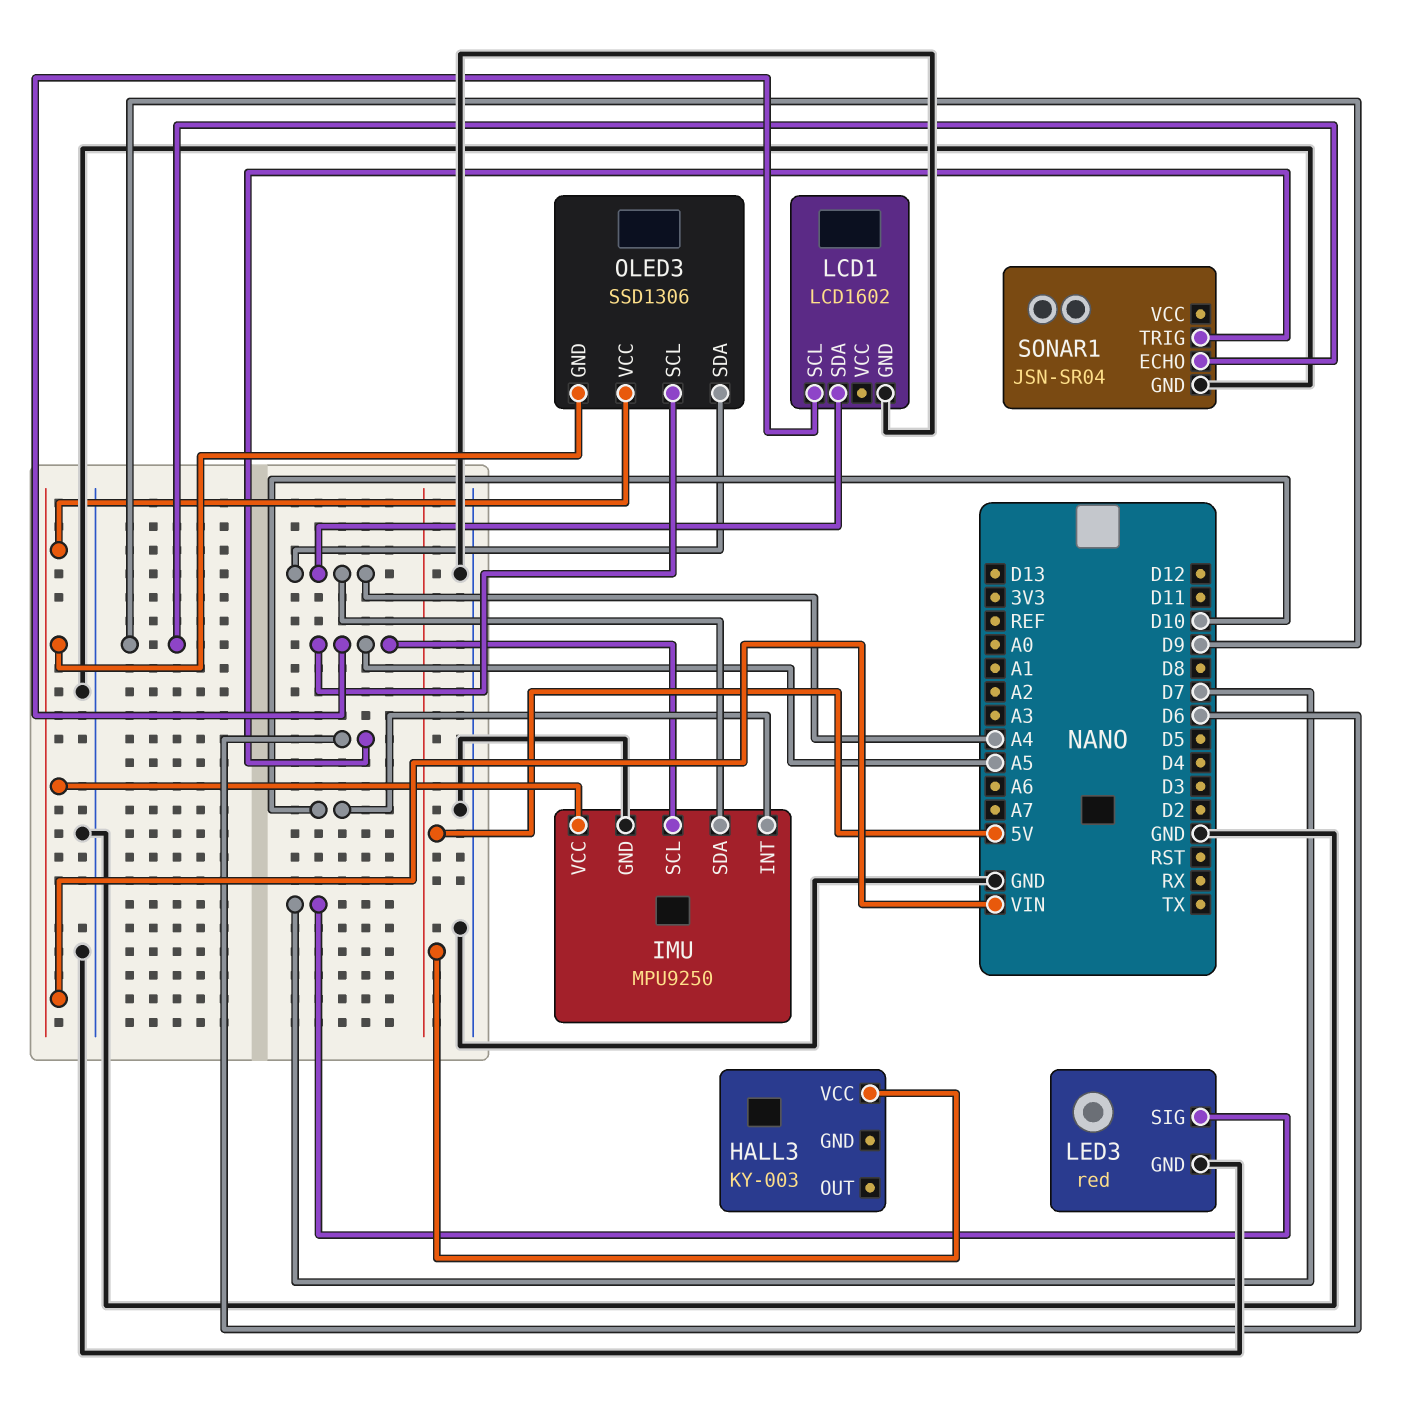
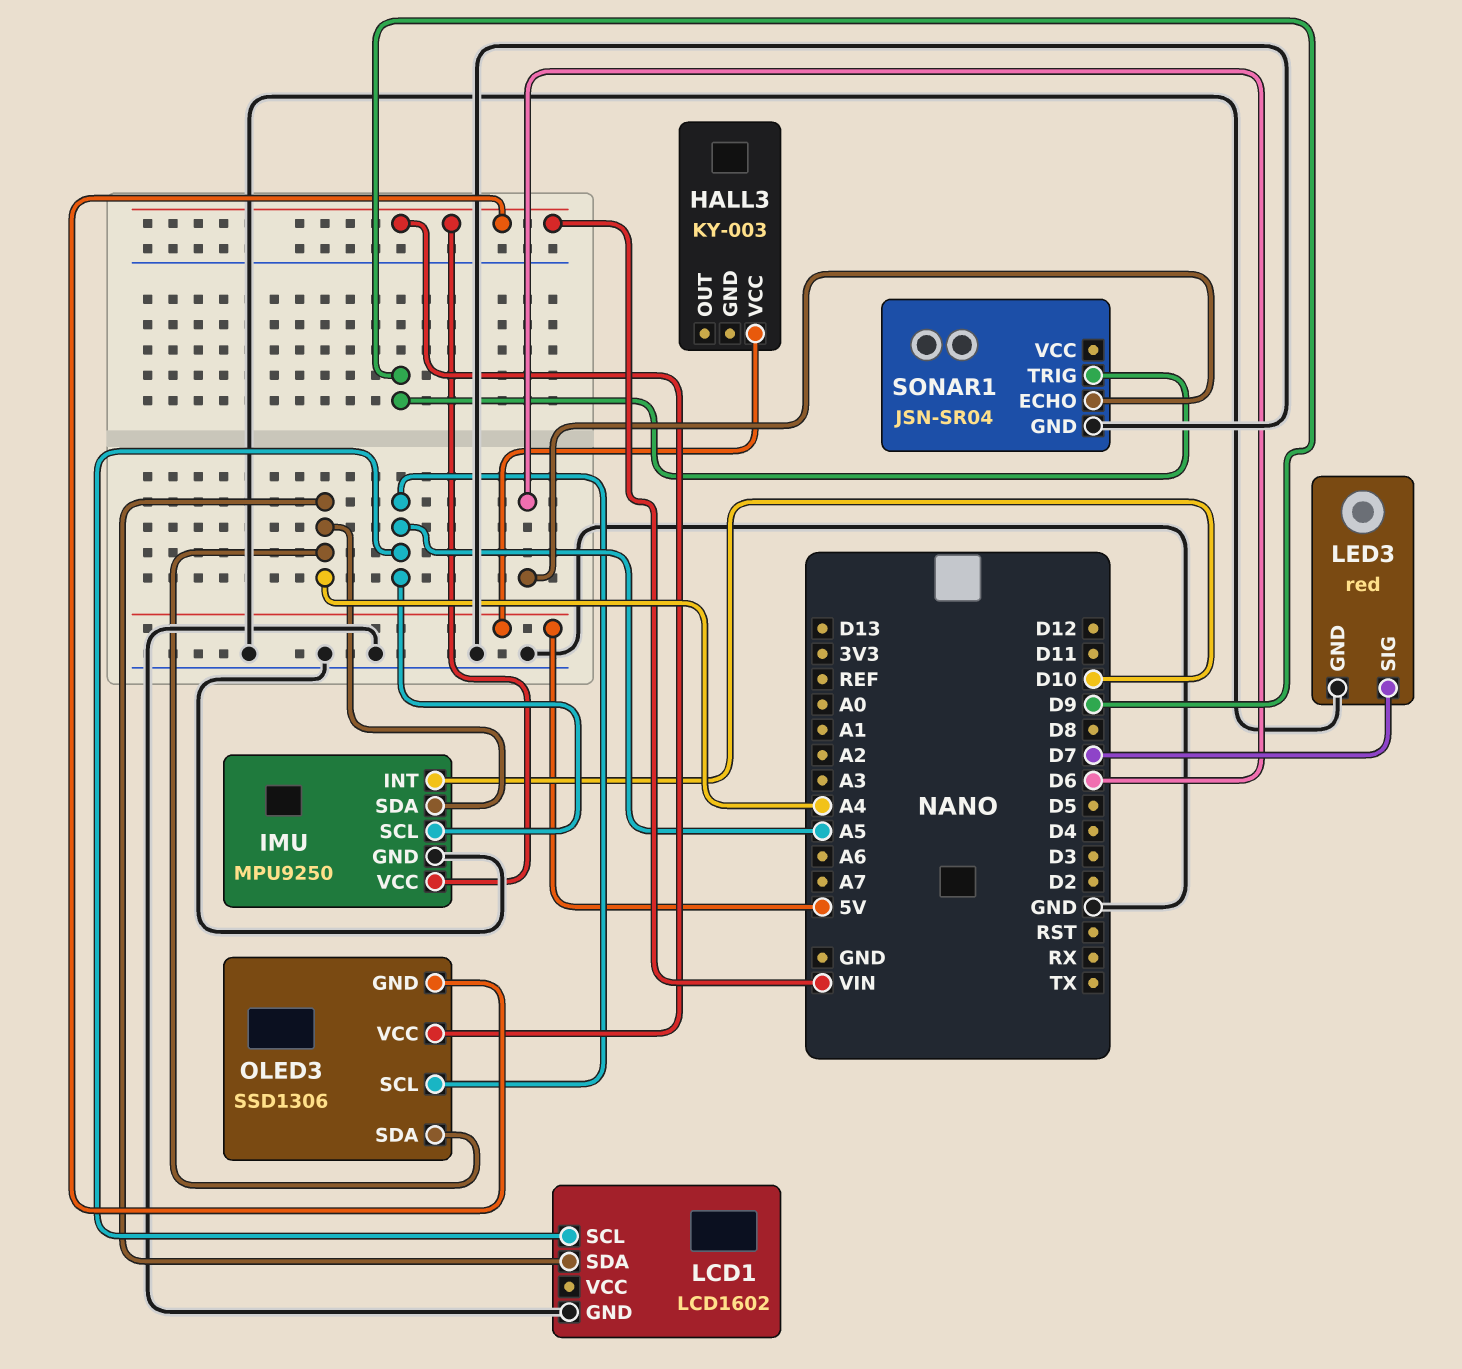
SONAR1 pin ECHO: D9 -> D6
SONAR1 pin TRIG: D6 -> D9

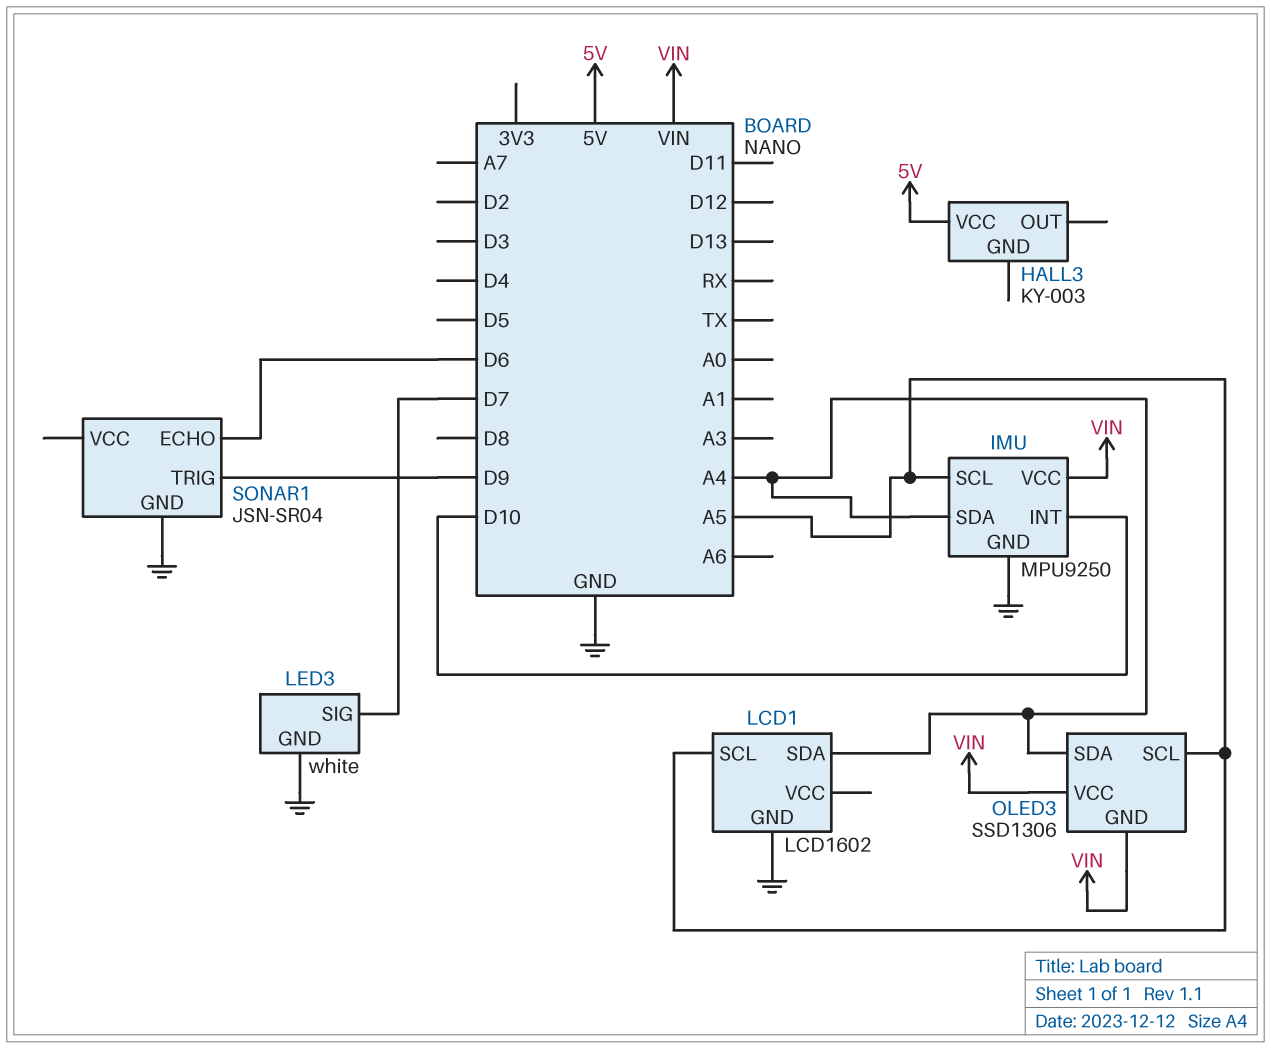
LED3: red -> white

